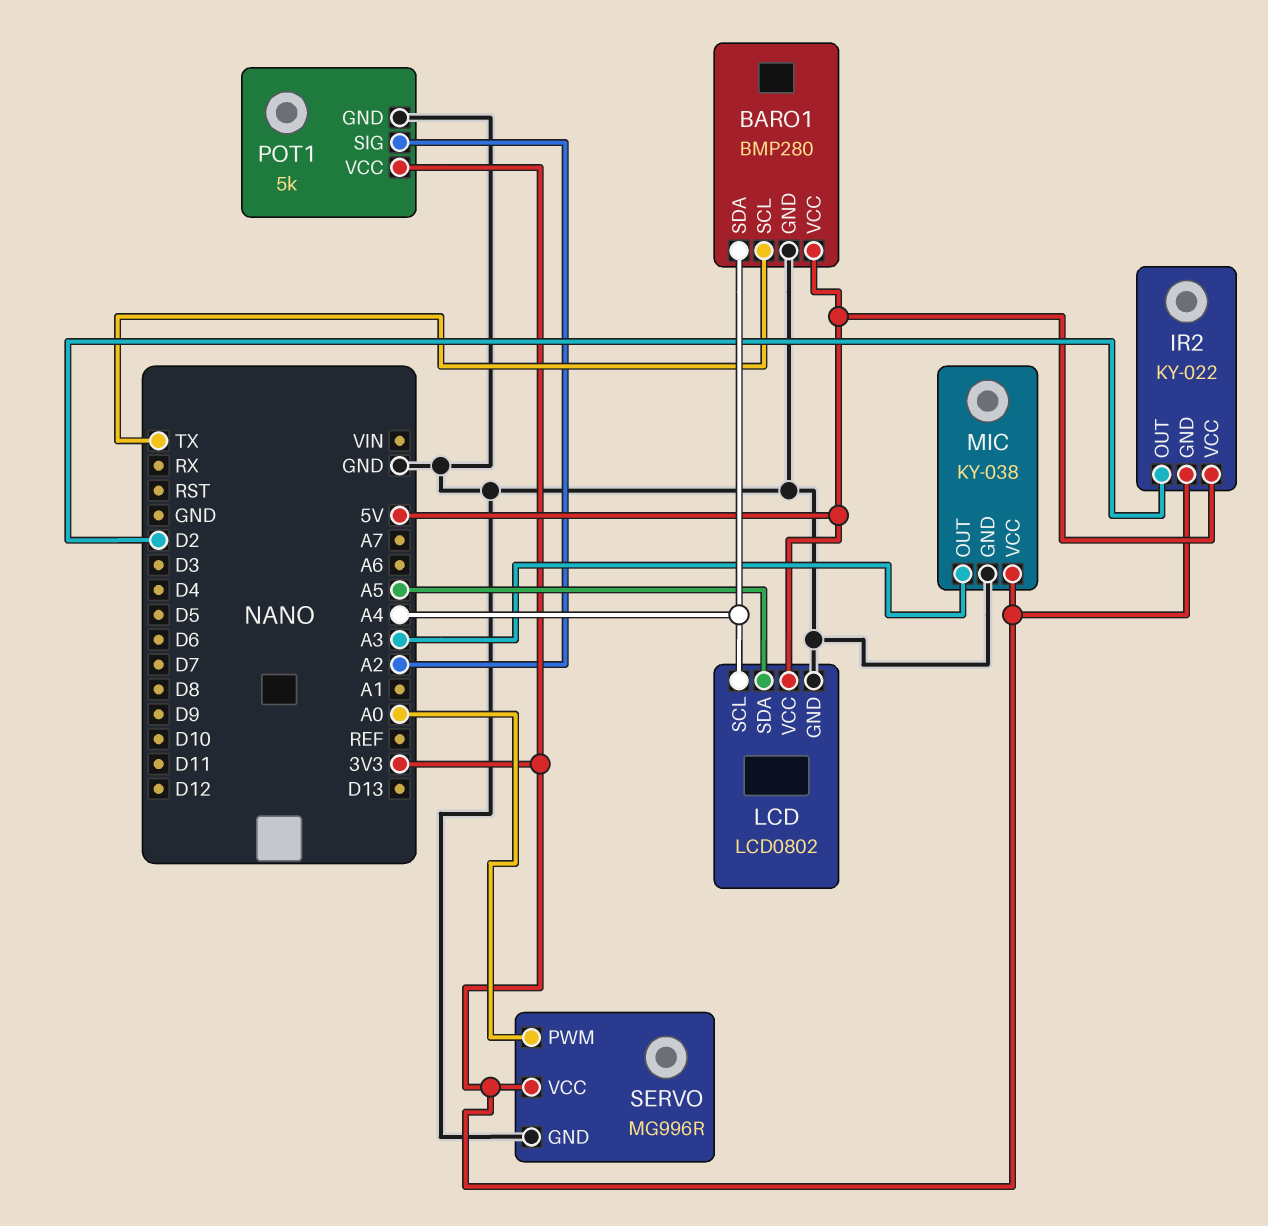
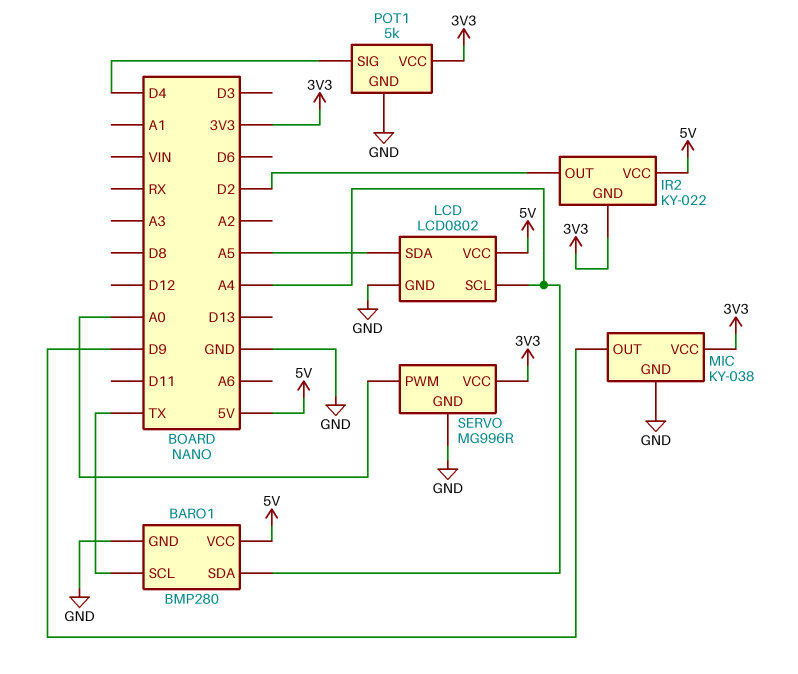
MIC pin OUT: A3 -> D9
POT1 pin SIG: A2 -> D4

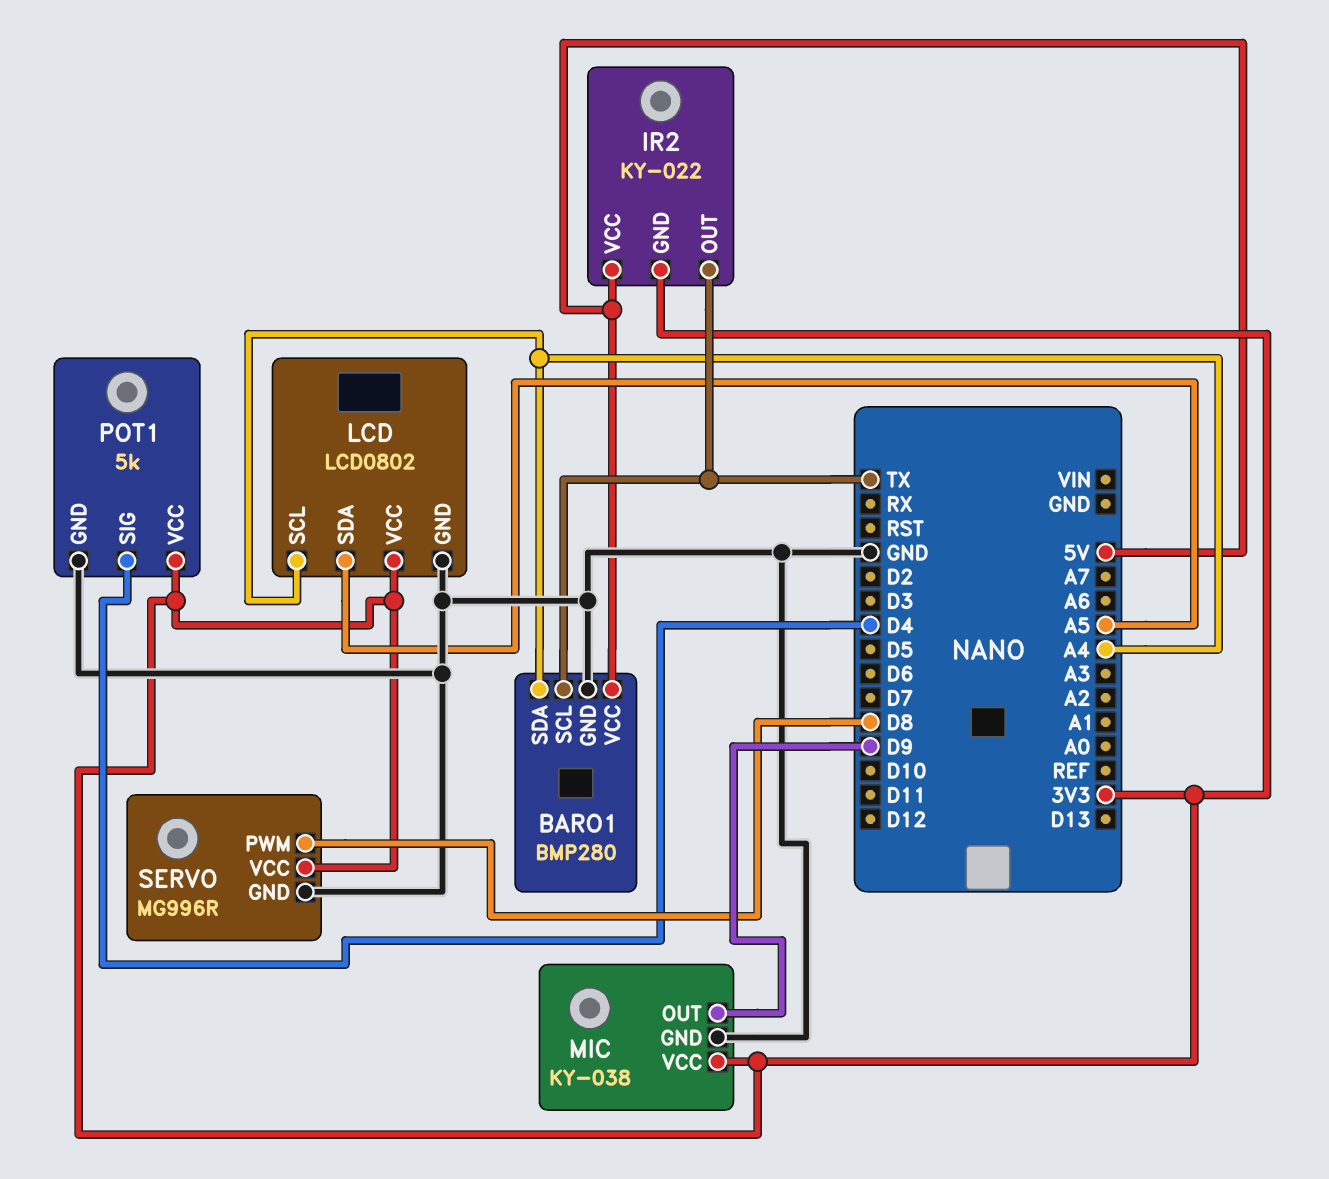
IR2 pin OUT: D2 -> TX
LCD pin VCC: 5V -> 3V3
SERVO pin PWM: A0 -> D8

